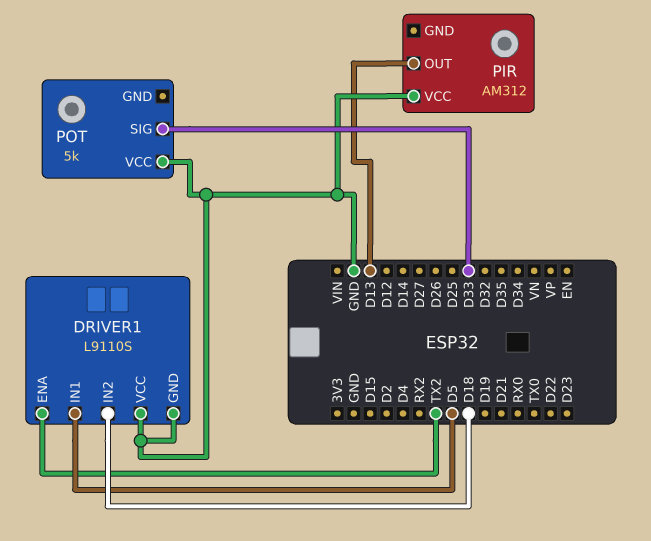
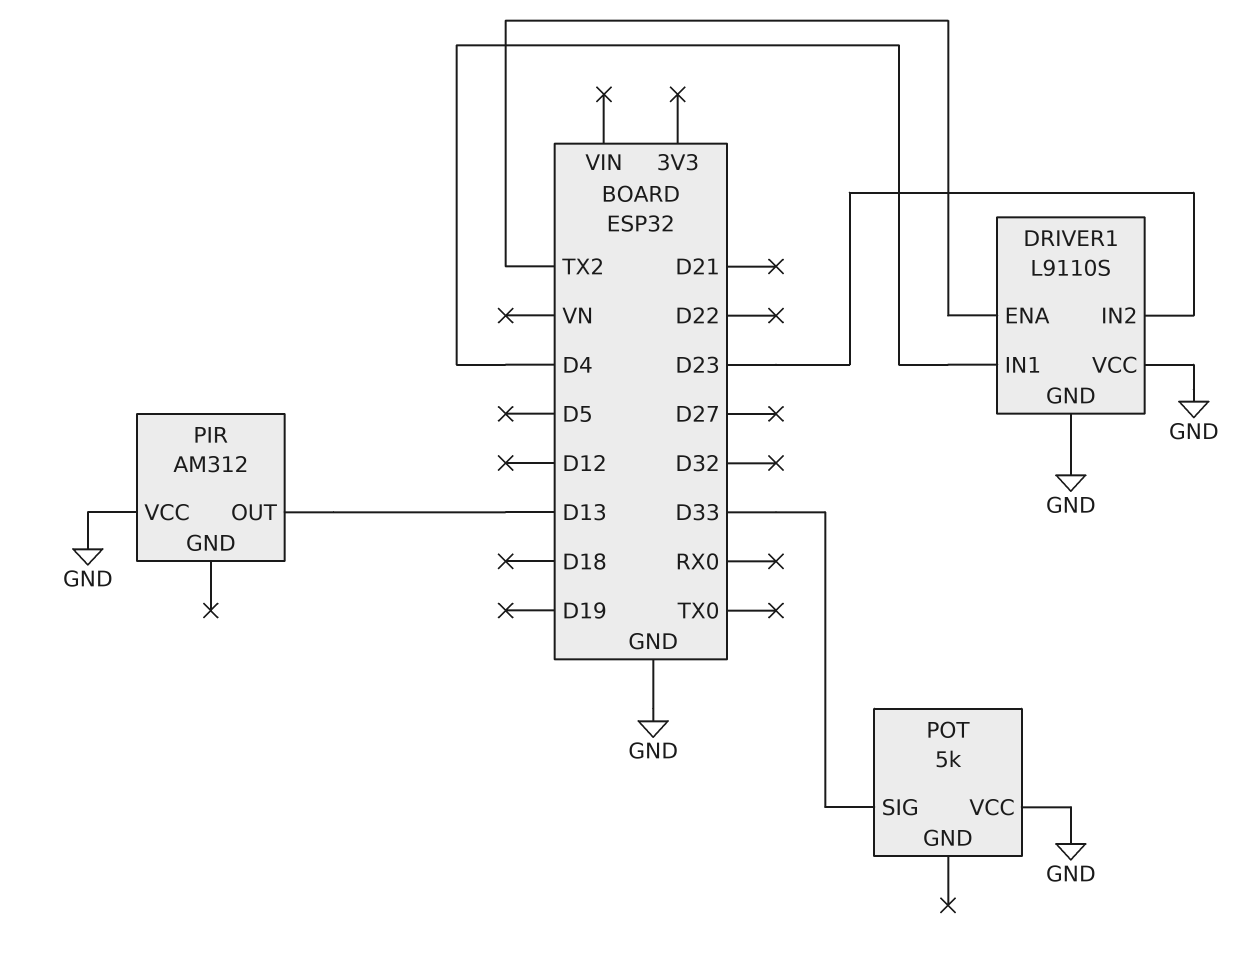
DRIVER1 pin IN1: D5 -> D4
DRIVER1 pin IN2: D18 -> D23

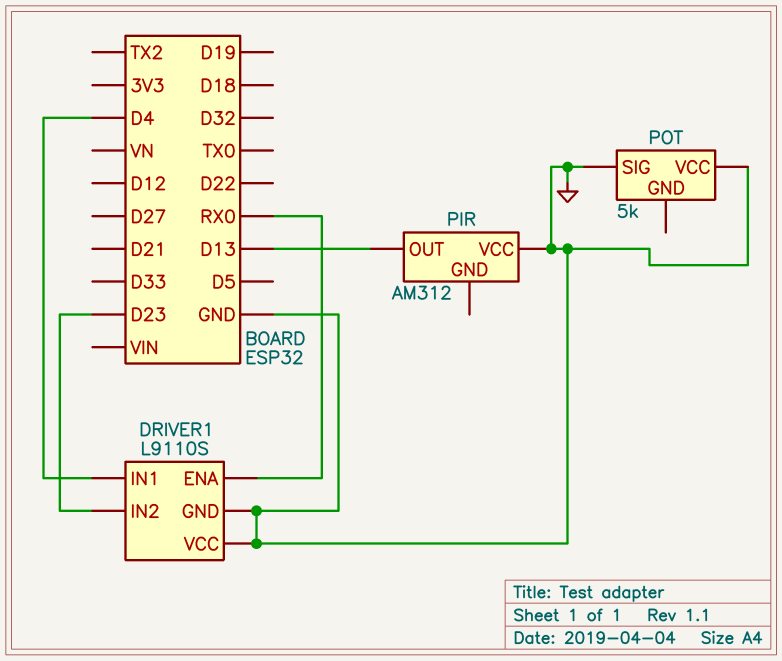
DRIVER1 pin ENA: TX2 -> RX0
POT pin SIG: D33 -> GND

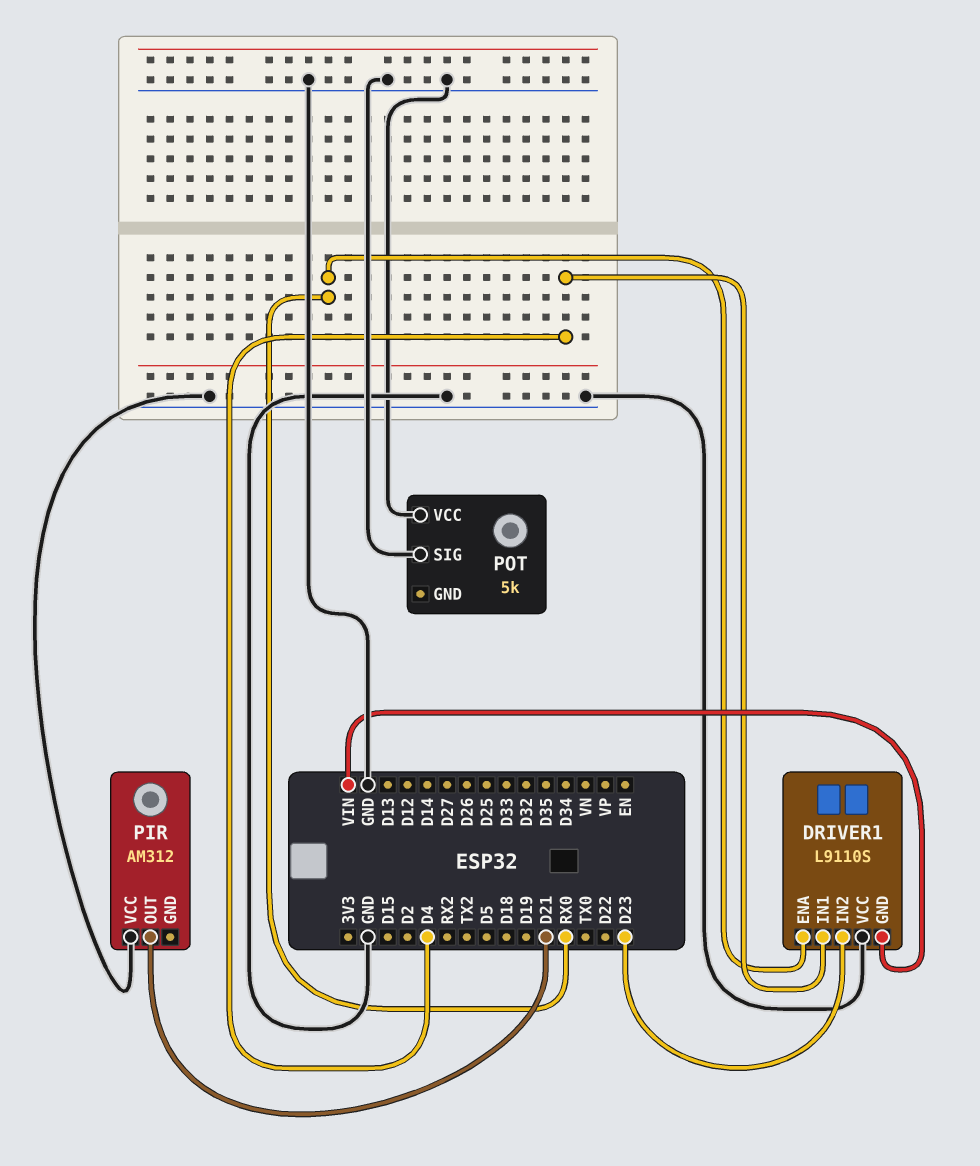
DRIVER1 pin GND: GND -> VIN
PIR pin OUT: D13 -> D21

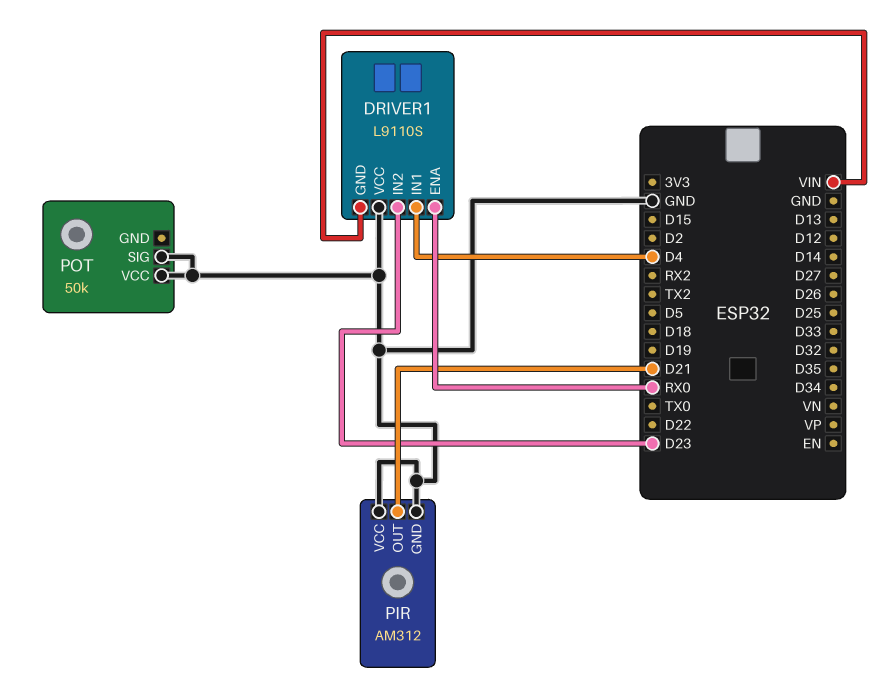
PIR pin GND: none -> GND
POT: 5k -> 50k

